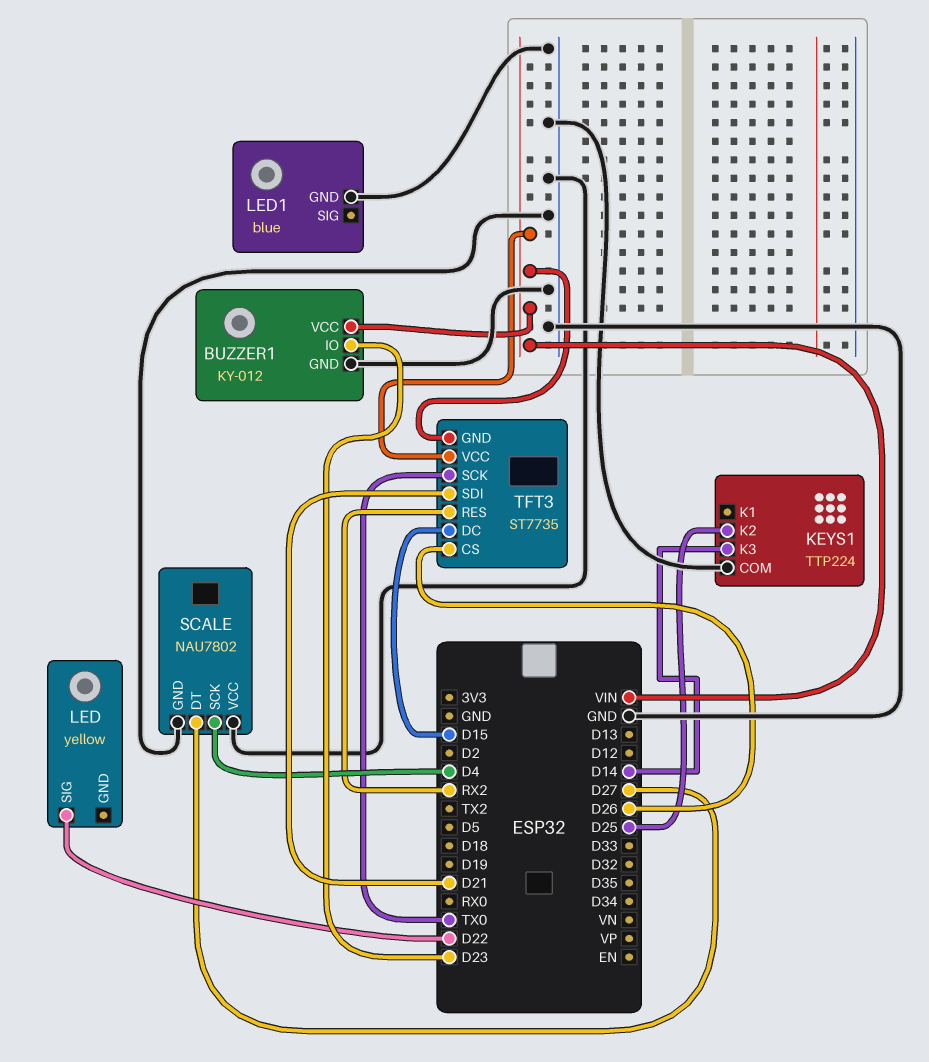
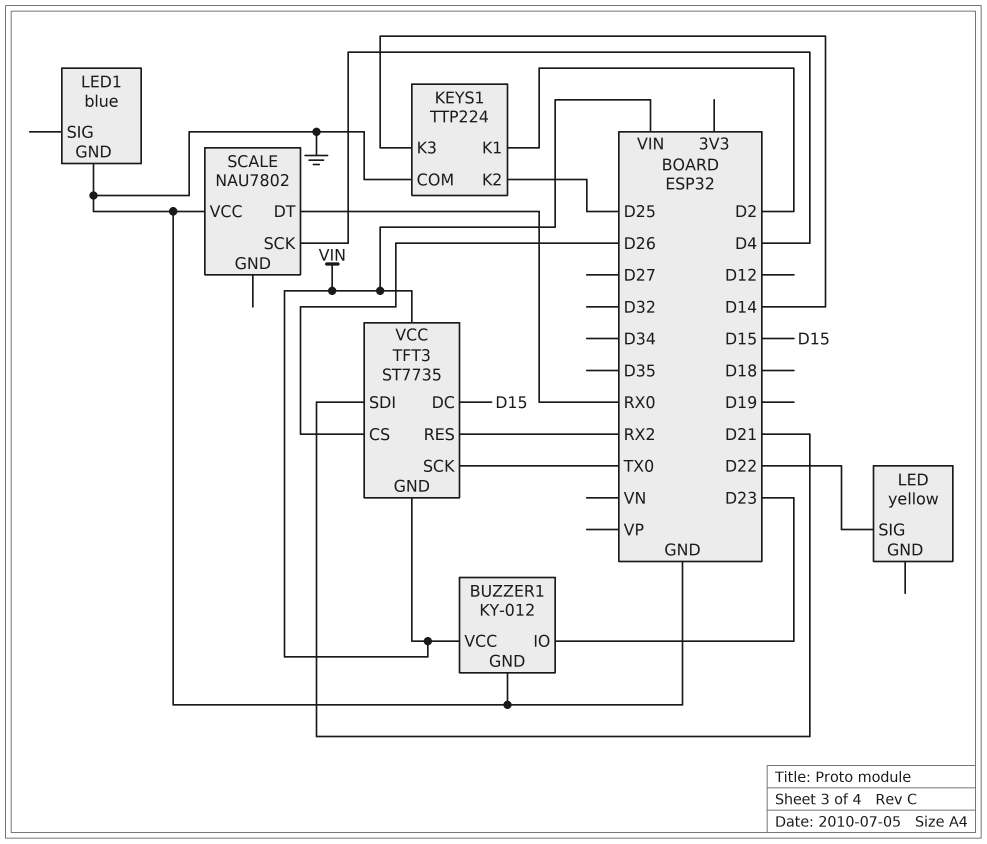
KEYS1 pin K1: none -> D2
SCALE pin DT: D27 -> RX0
SCALE pin GND: GND -> none

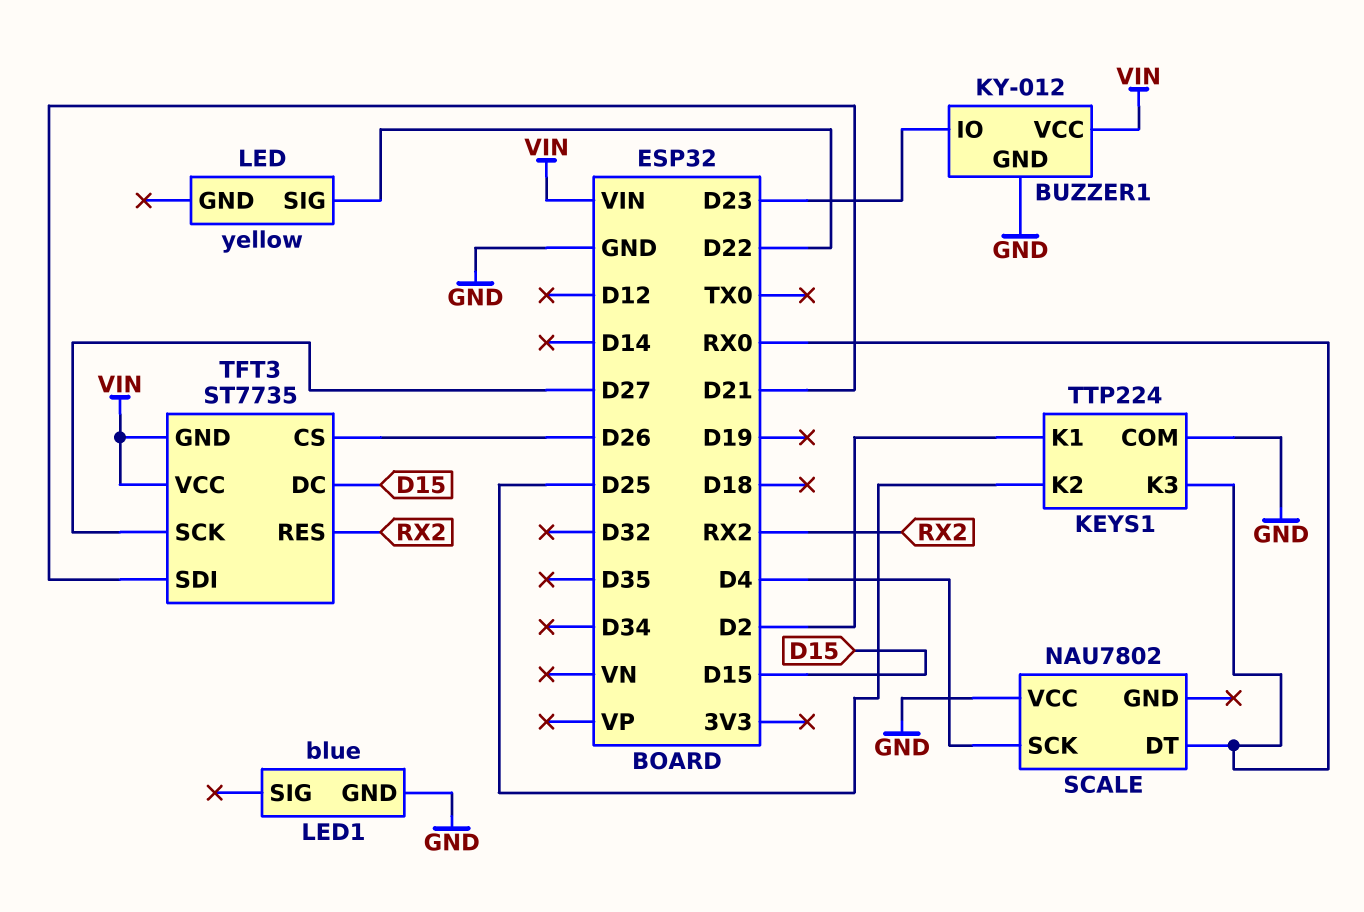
KEYS1 pin K3: D14 -> RX0
TFT3 pin SCK: TX0 -> D27

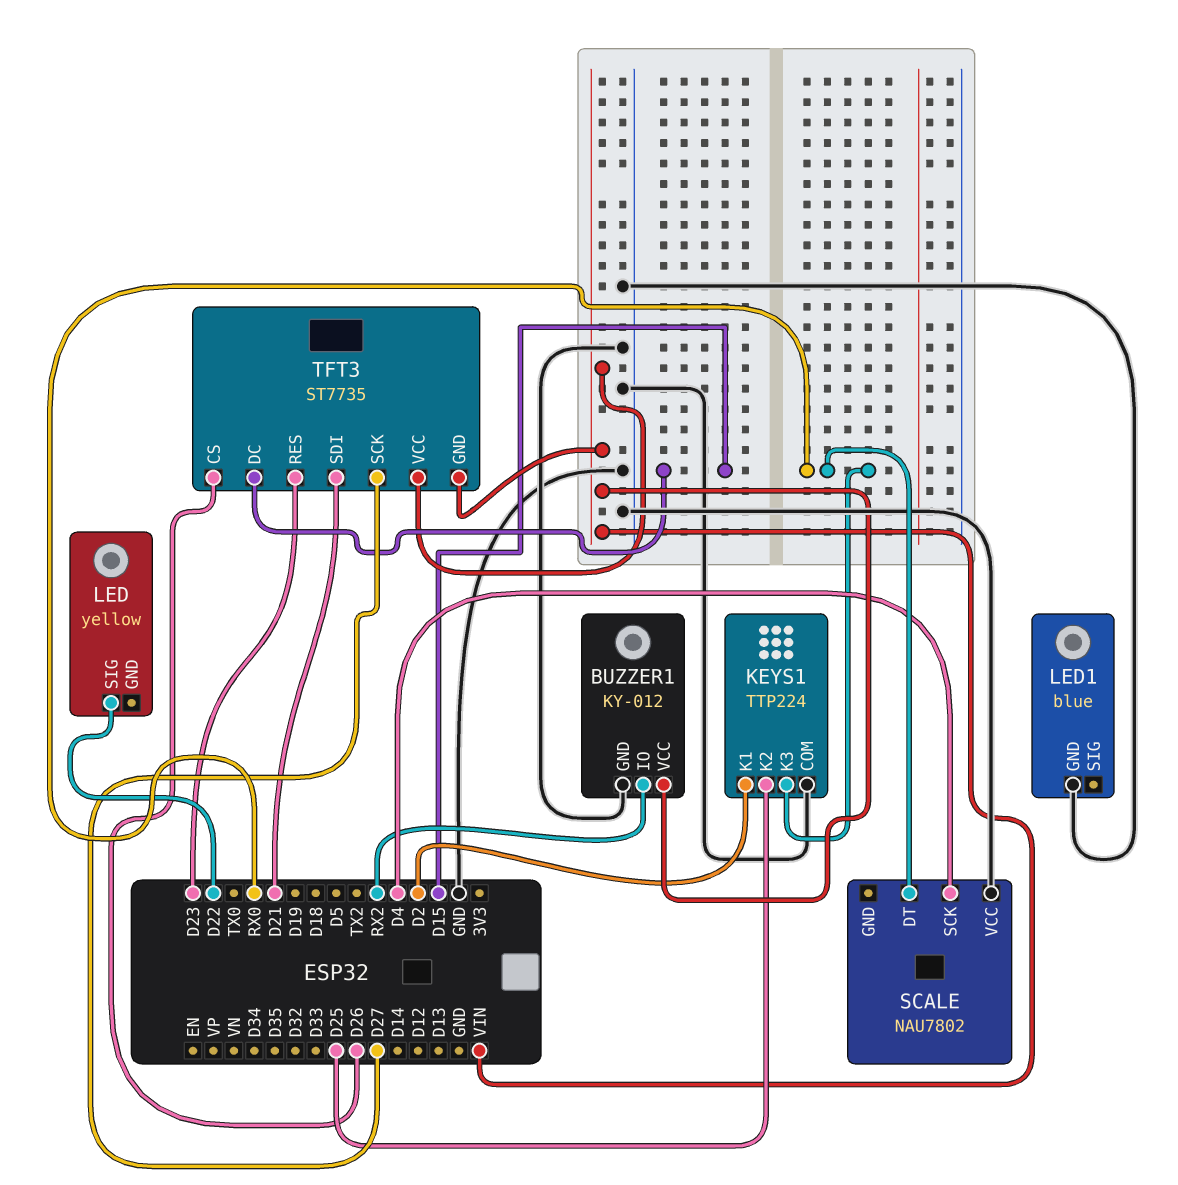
BUZZER1 pin IO: D23 -> RX2
TFT3 pin RES: RX2 -> D23

